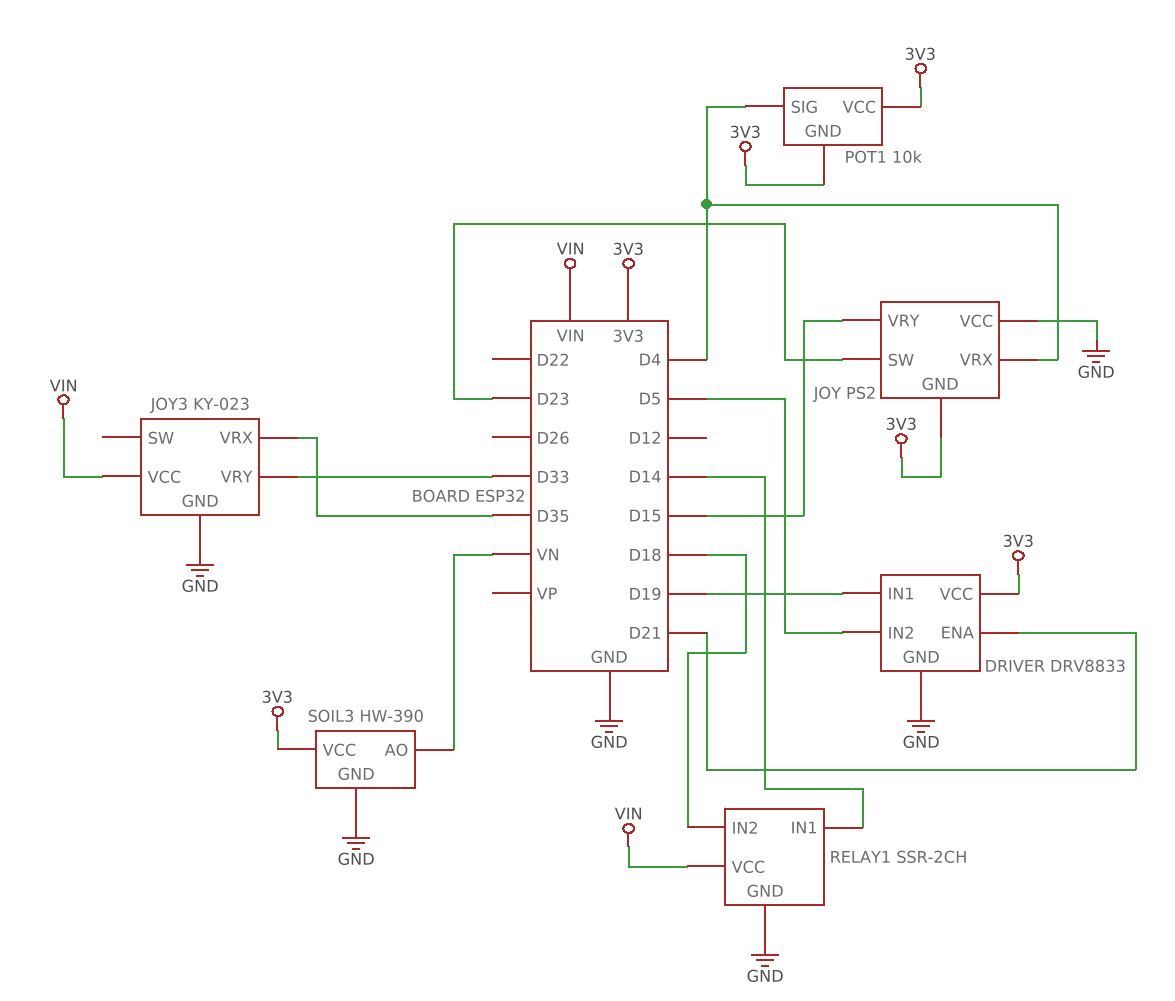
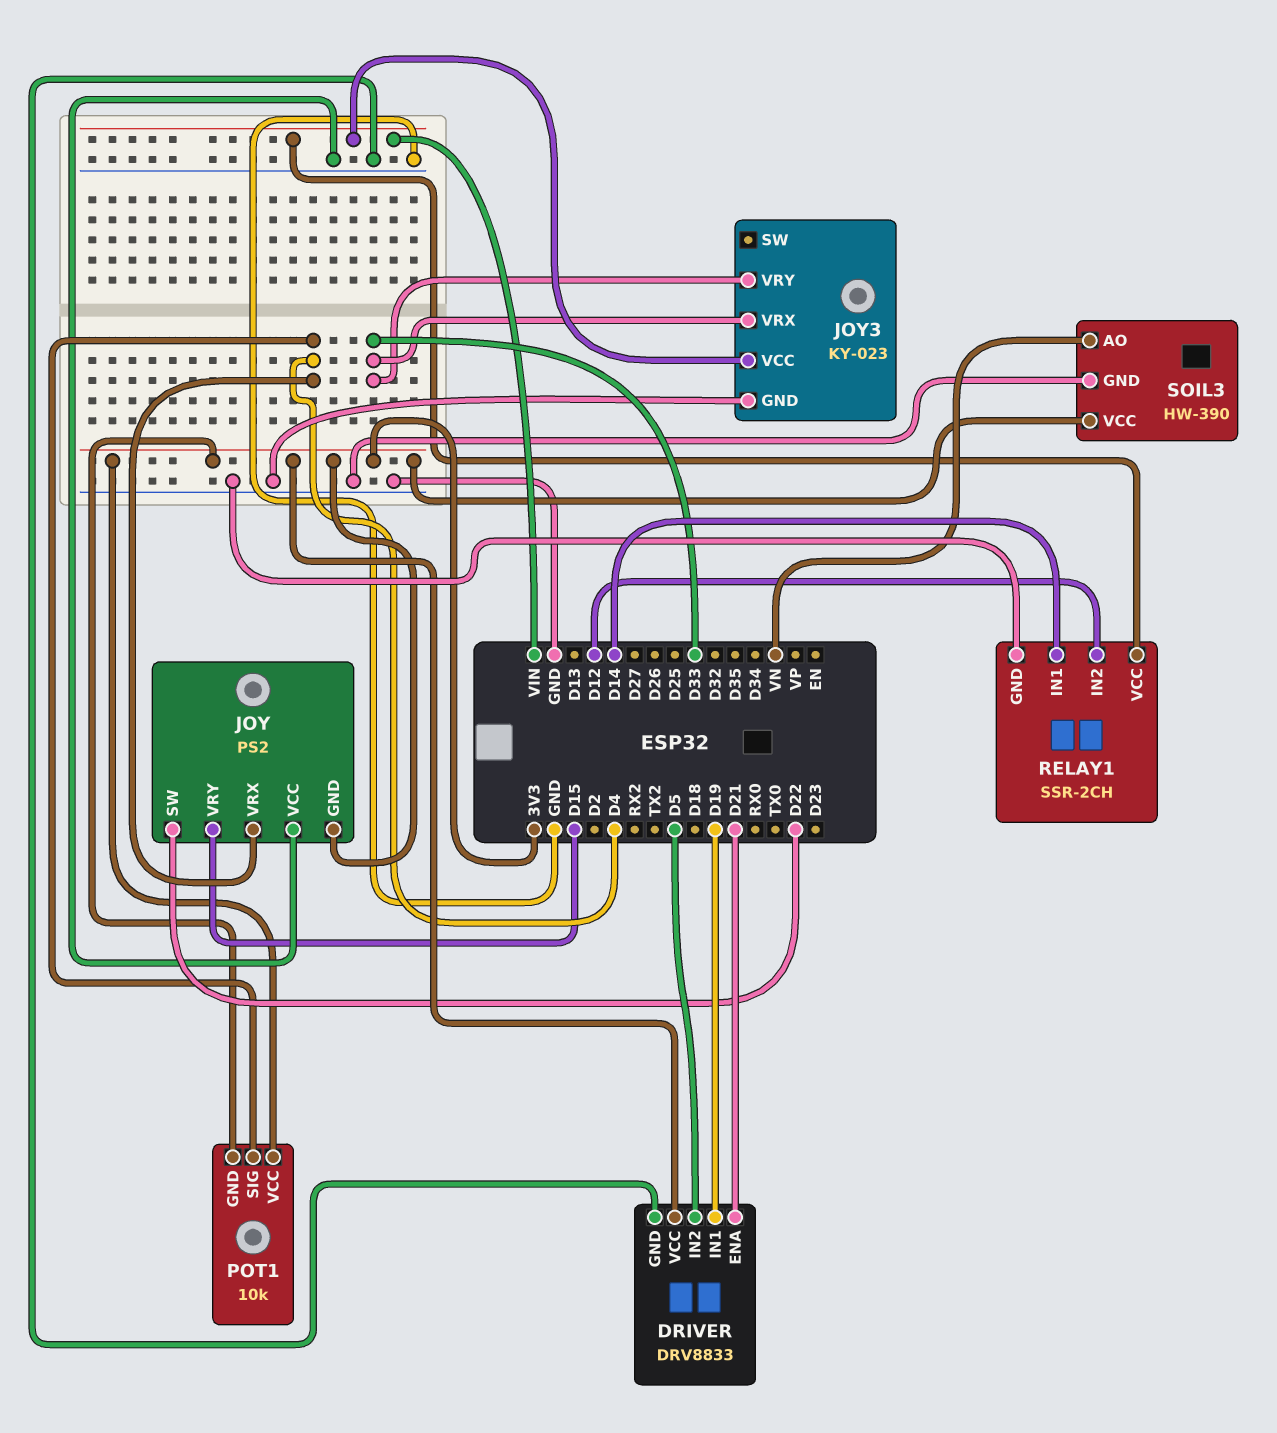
JOY pin SW: D23 -> D22
JOY3 pin VRX: D35 -> D33
RELAY1 pin IN2: D18 -> D12

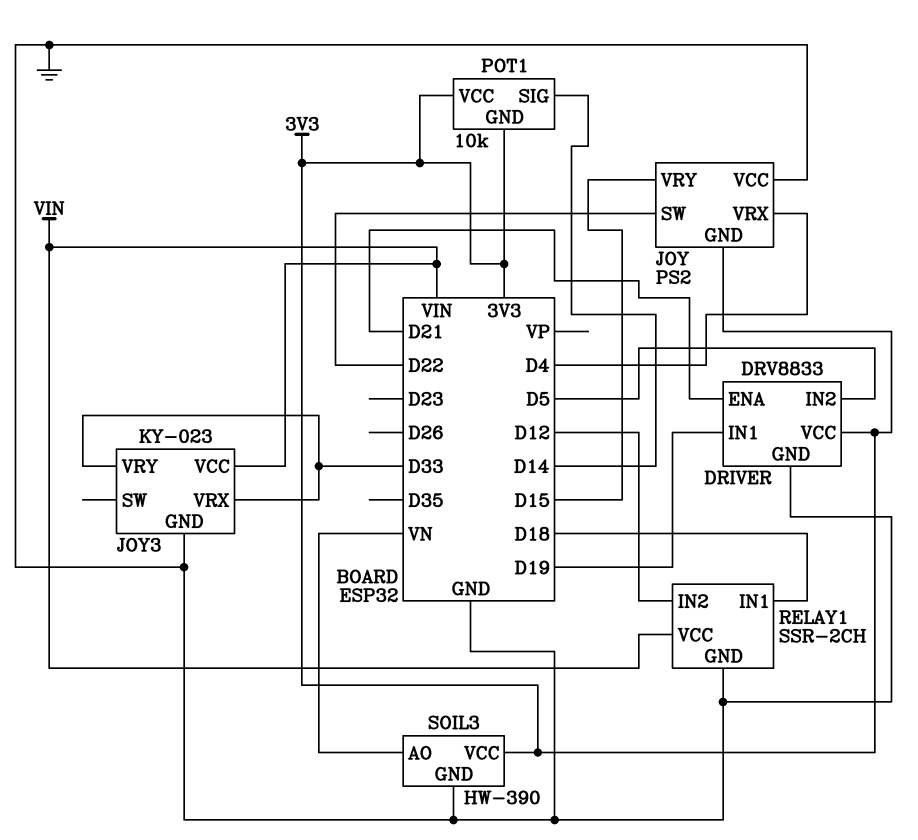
POT1 pin SIG: D4 -> D14
RELAY1 pin IN1: D14 -> D18

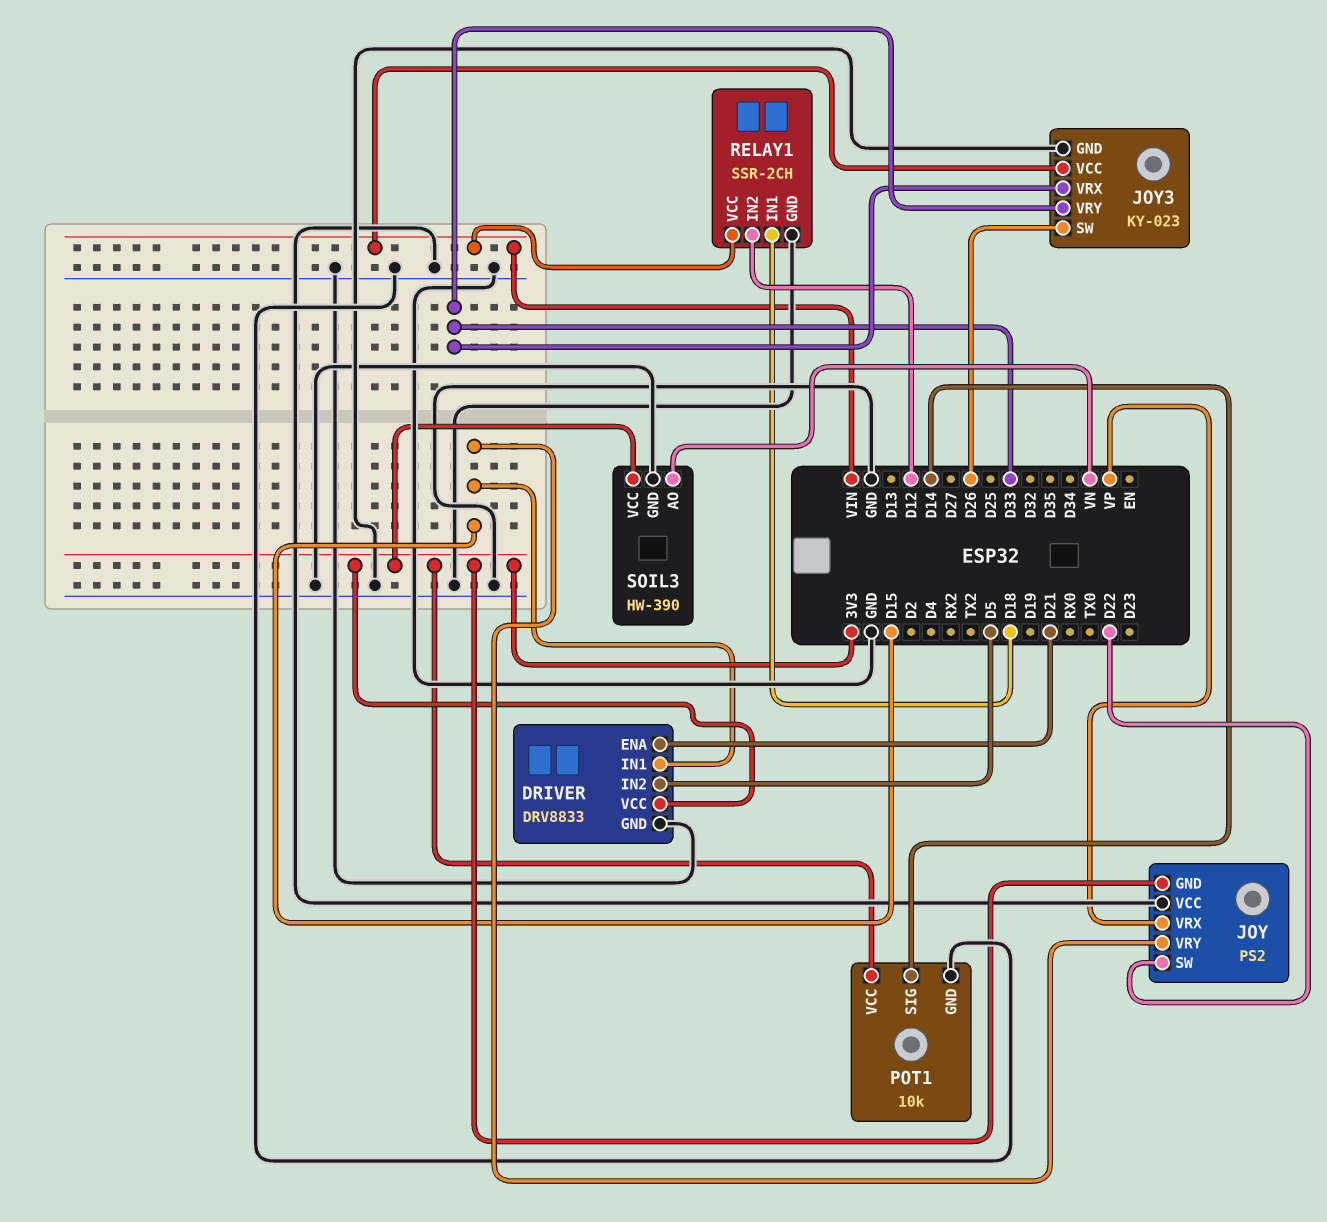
DRIVER pin IN1: D19 -> D15
JOY pin VRX: D4 -> VP
JOY3 pin SW: none -> D26
POT1 pin GND: 3V3 -> GND

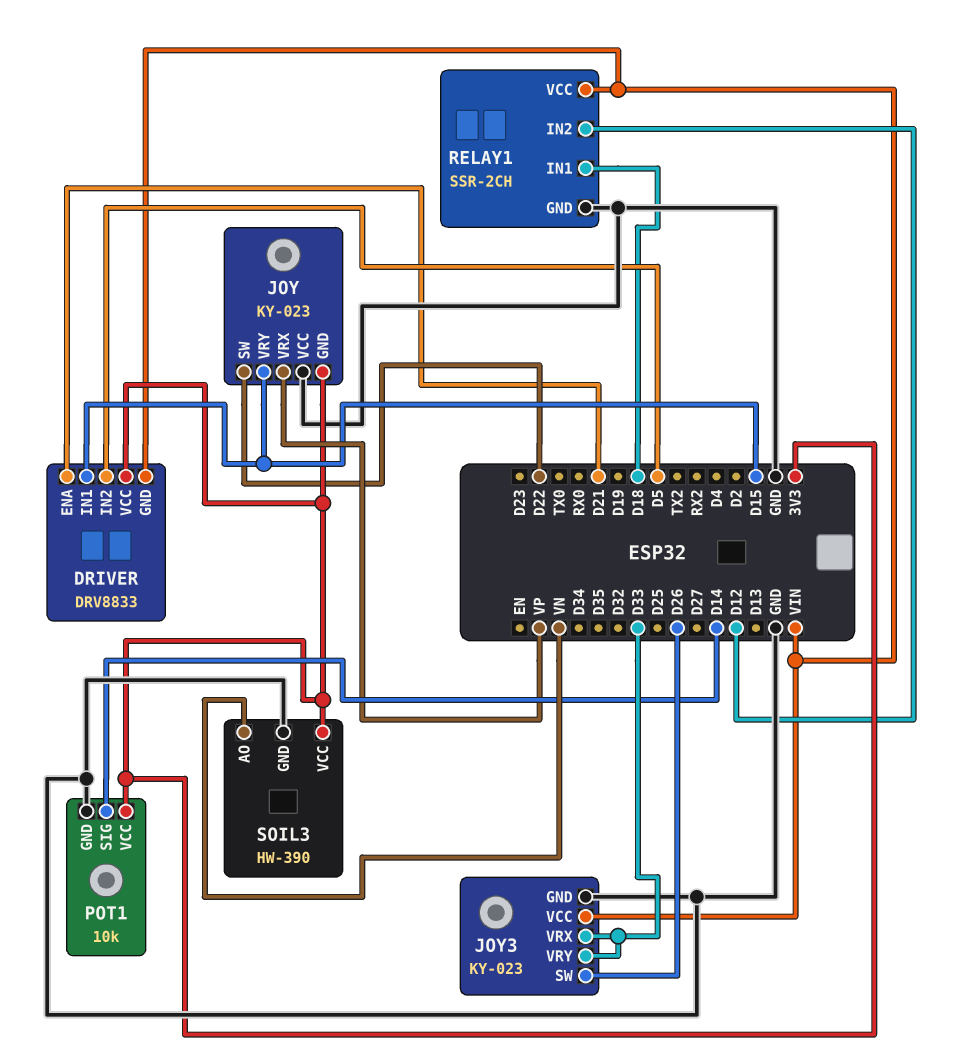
DRIVER pin GND: GND -> VIN
JOY: PS2 -> KY-023

